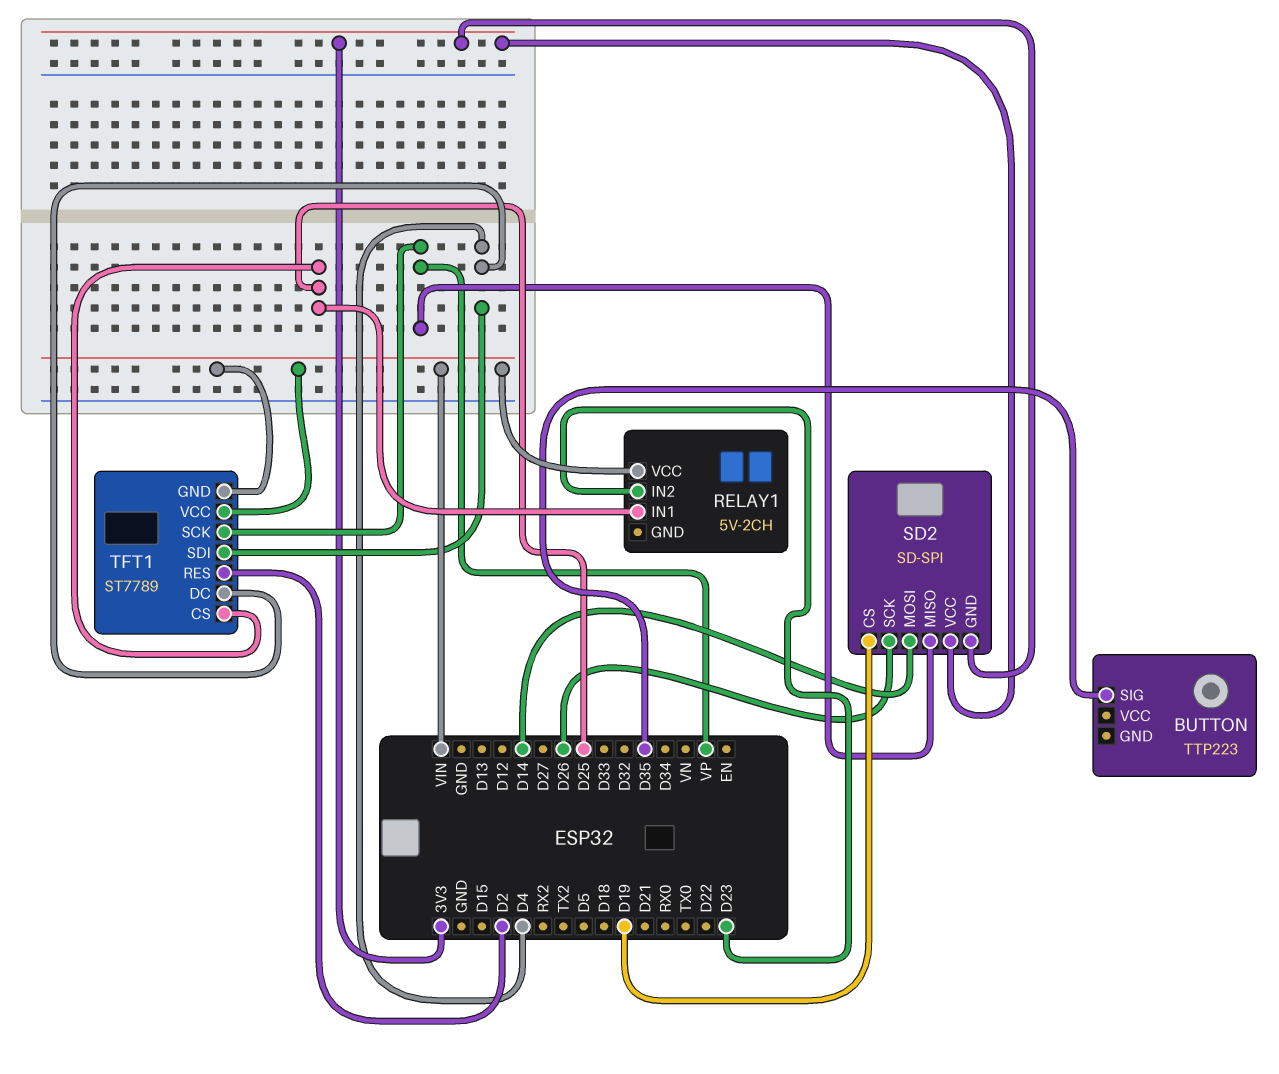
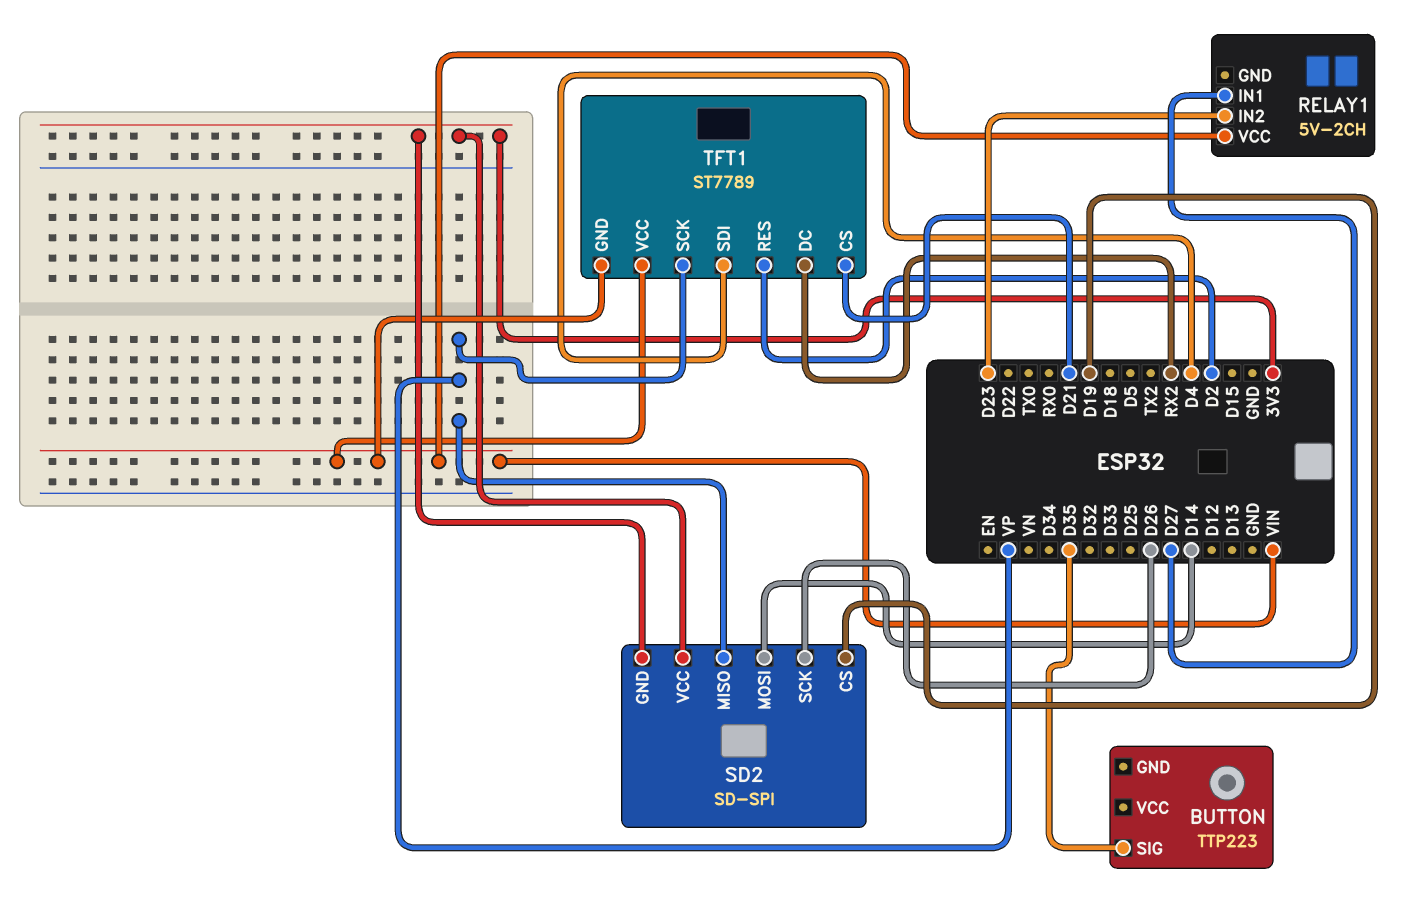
RELAY1 pin IN1: D25 -> D27
TFT1 pin CS: D25 -> D21
TFT1 pin DC: D4 -> RX2

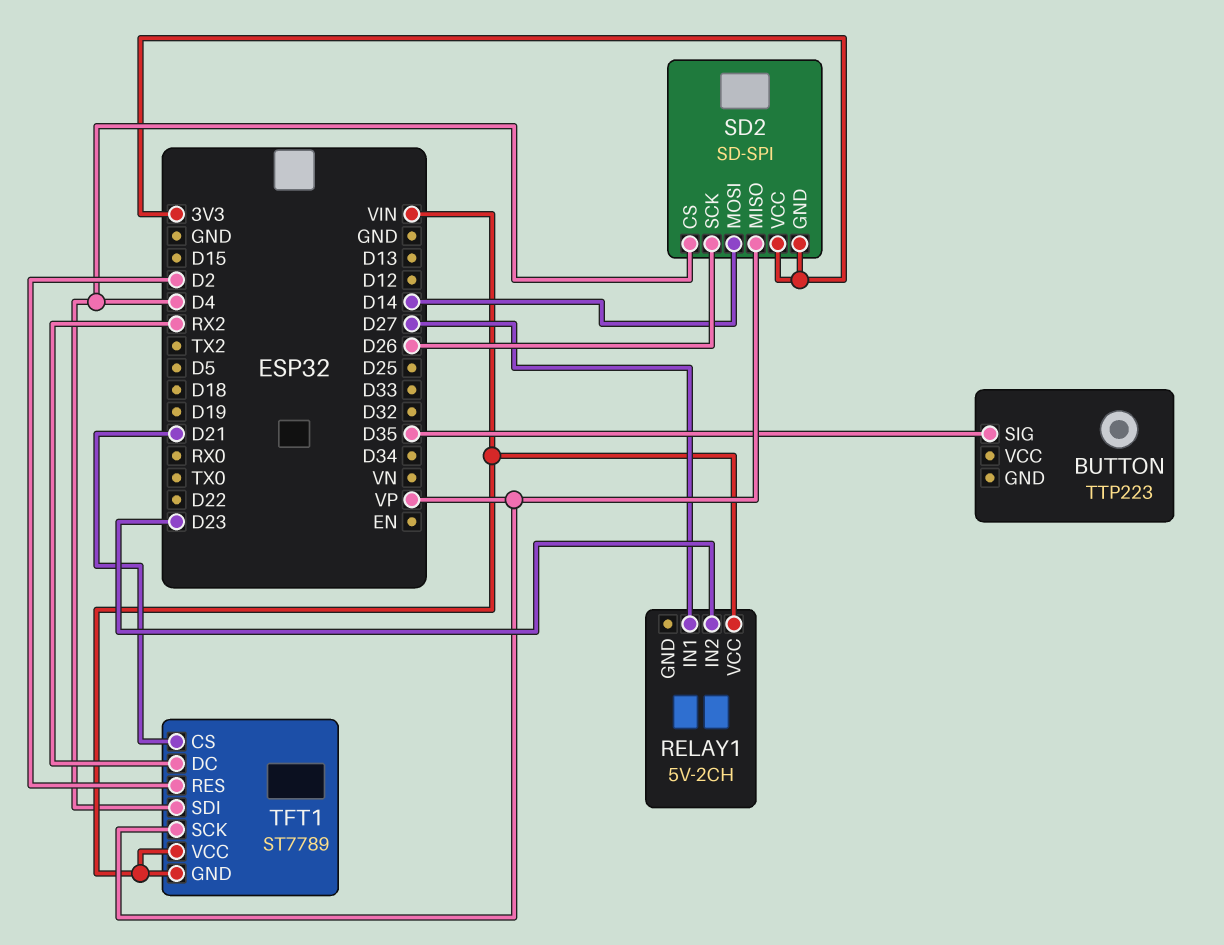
SD2 pin CS: D19 -> D4

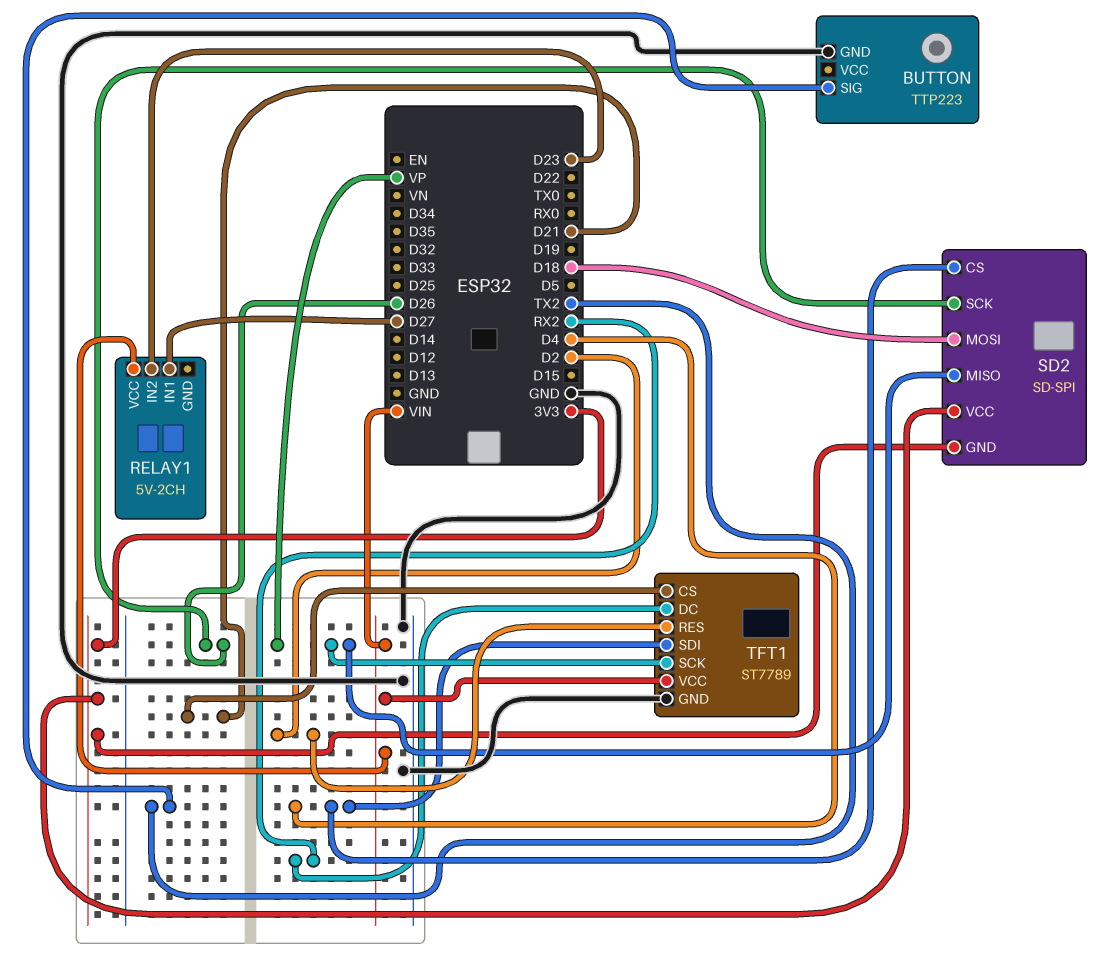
BUTTON pin GND: none -> GND
BUTTON pin SIG: D35 -> TX2
SD2 pin MOSI: D14 -> D18
TFT1 pin GND: VIN -> GND

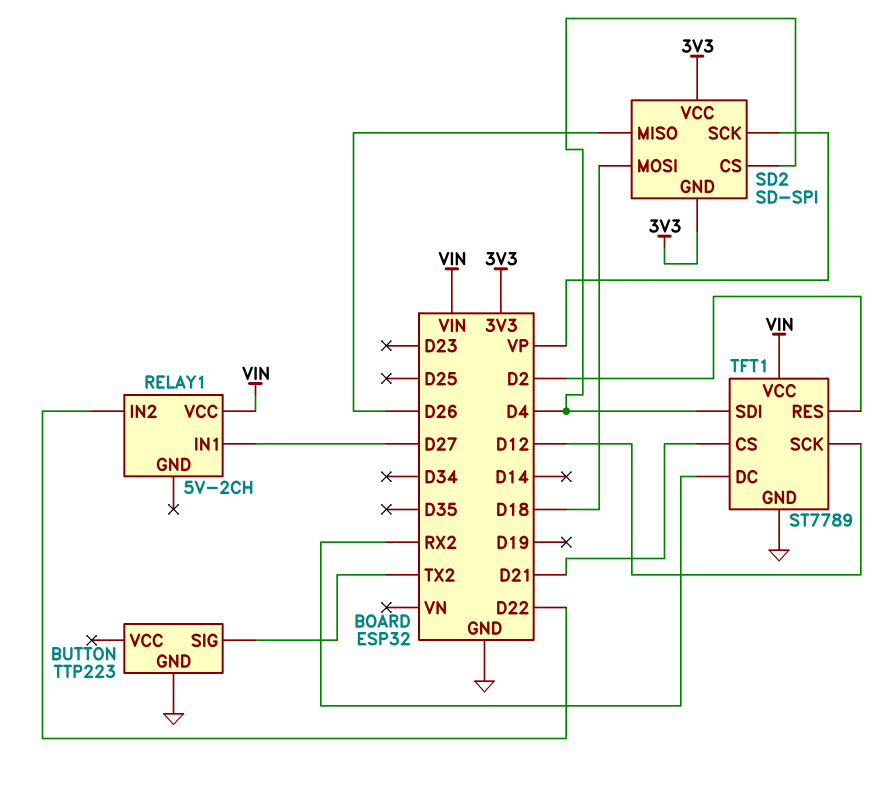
RELAY1 pin IN2: D23 -> D22
SD2 pin MISO: VP -> D26
SD2 pin SCK: D26 -> VP
TFT1 pin SCK: VP -> D12

